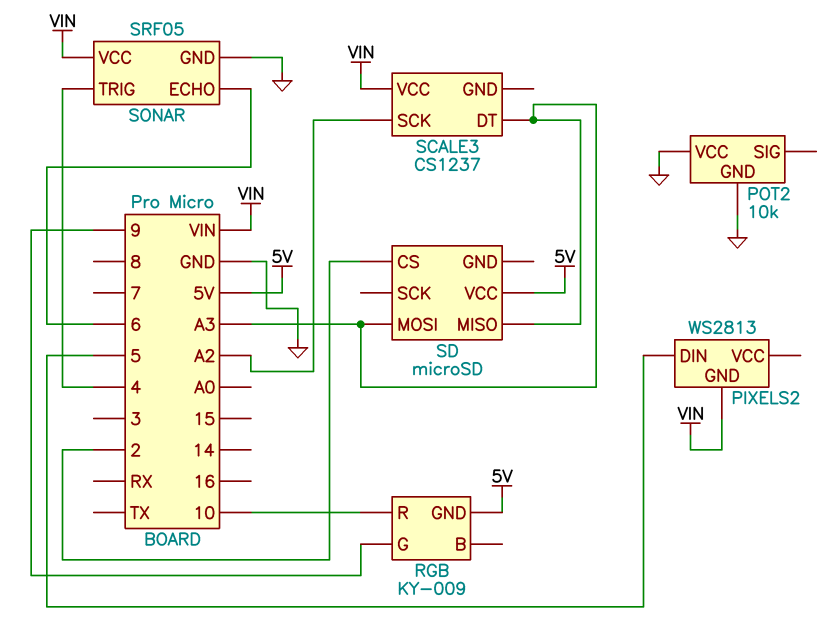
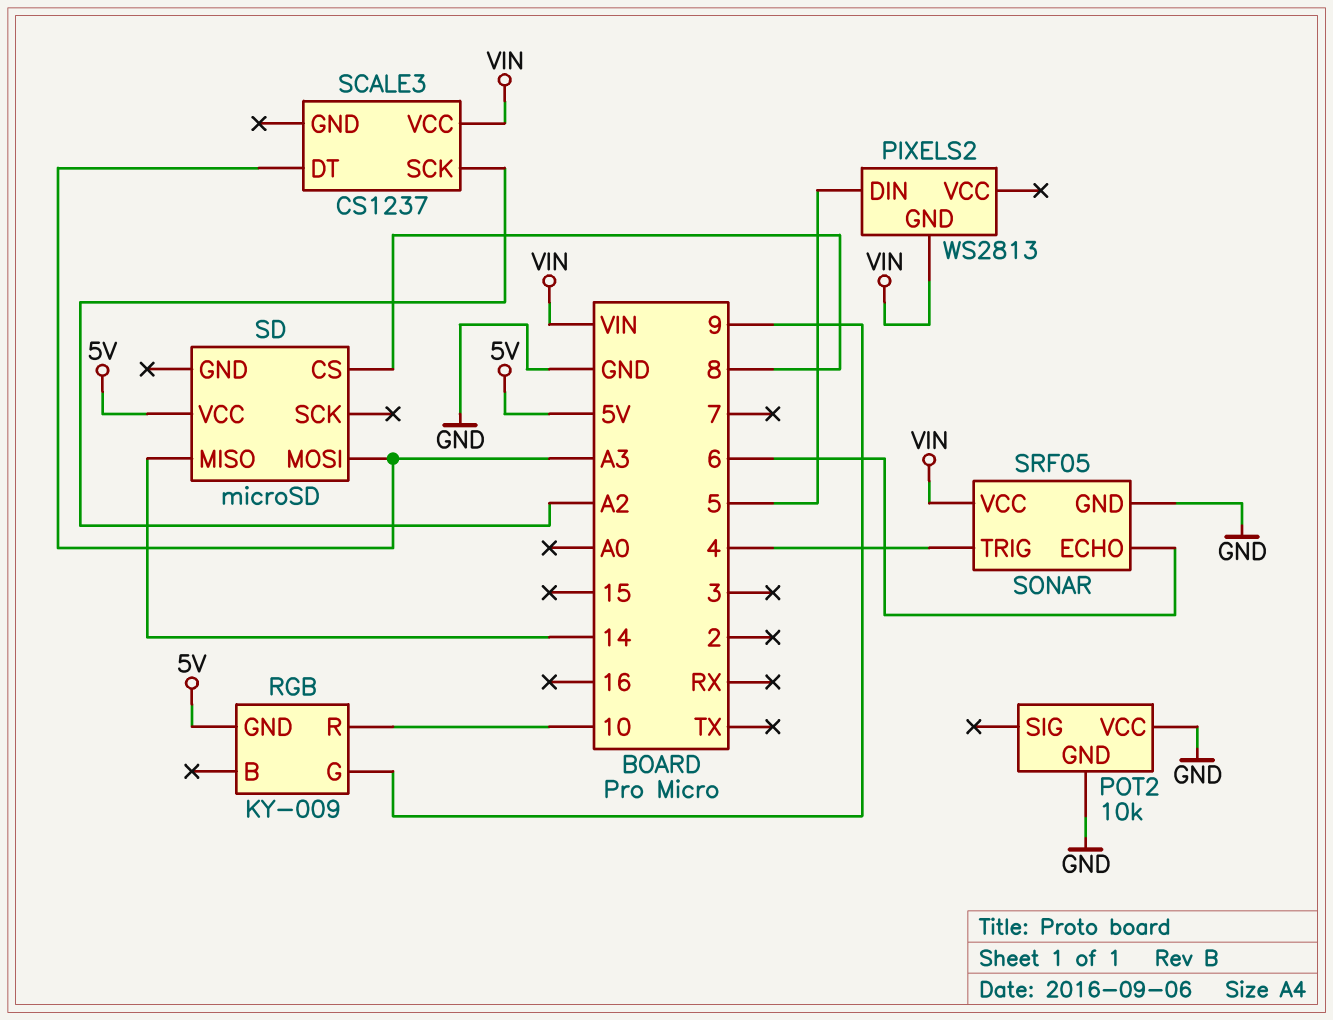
SD pin CS: 2 -> 8
SD pin MISO: A3 -> 14

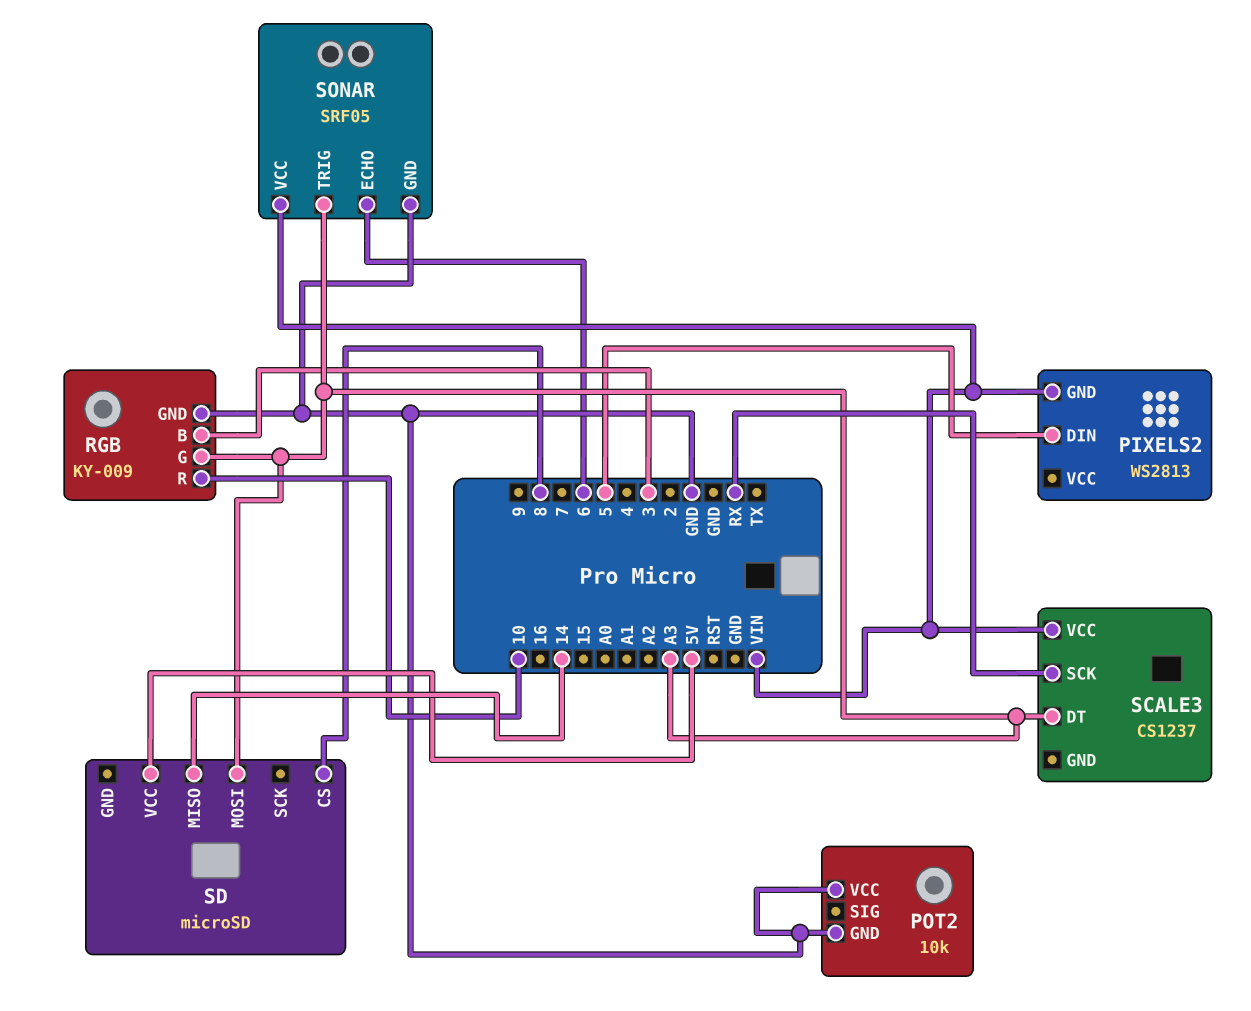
RGB pin B: none -> 3
RGB pin G: 9 -> A3
RGB pin GND: 5V -> GND
SCALE3 pin SCK: A2 -> RX
SONAR pin TRIG: 4 -> A3

